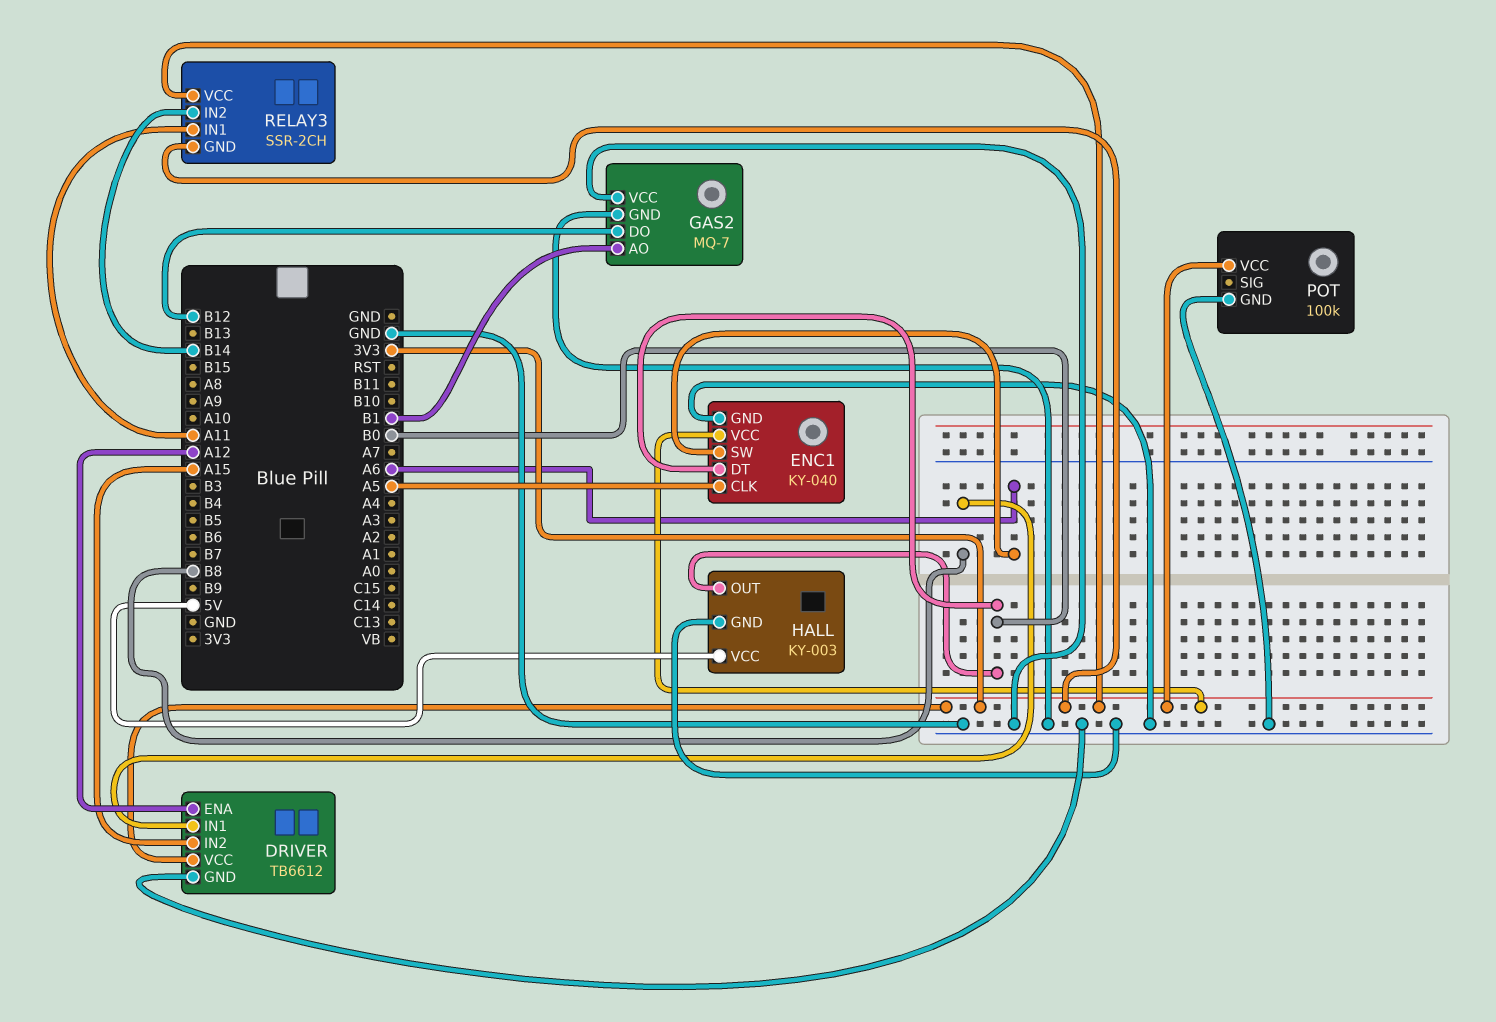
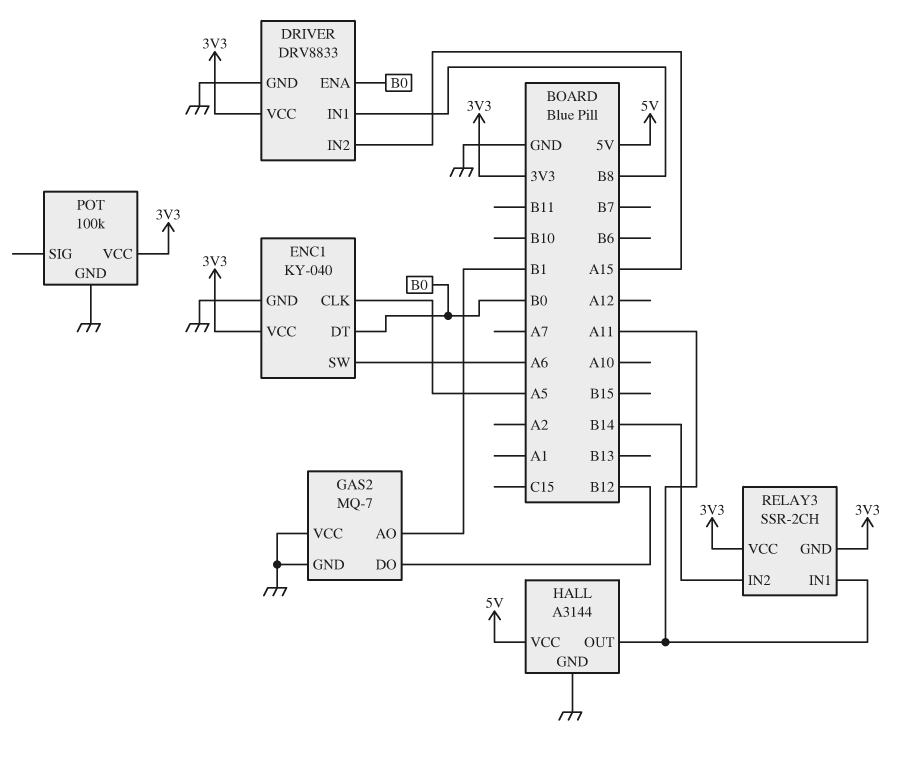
DRIVER: TB6612 -> DRV8833
DRIVER pin ENA: A12 -> B0
HALL: KY-003 -> A3144
HALL pin OUT: B0 -> A11

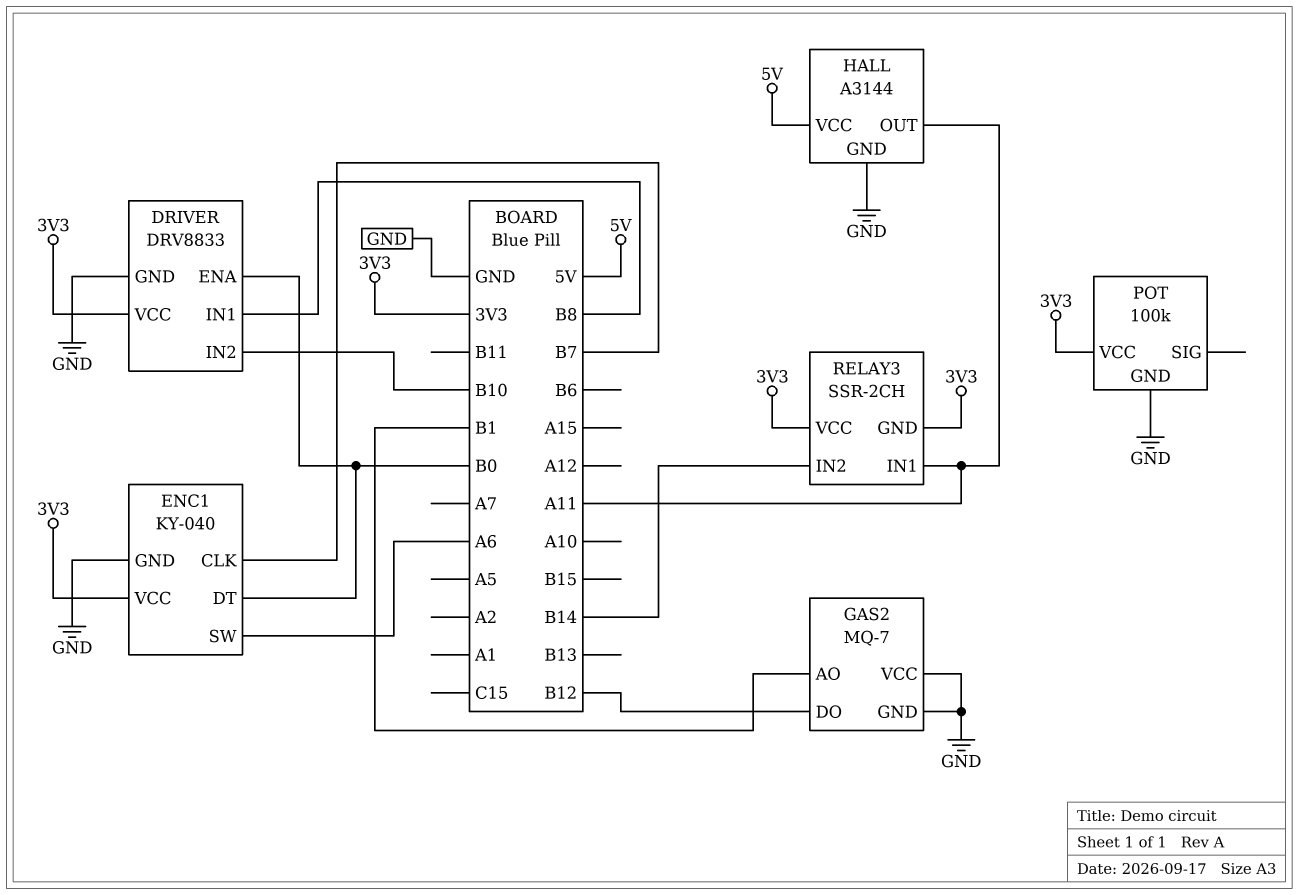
DRIVER pin IN2: A15 -> B10
ENC1 pin CLK: A5 -> B7

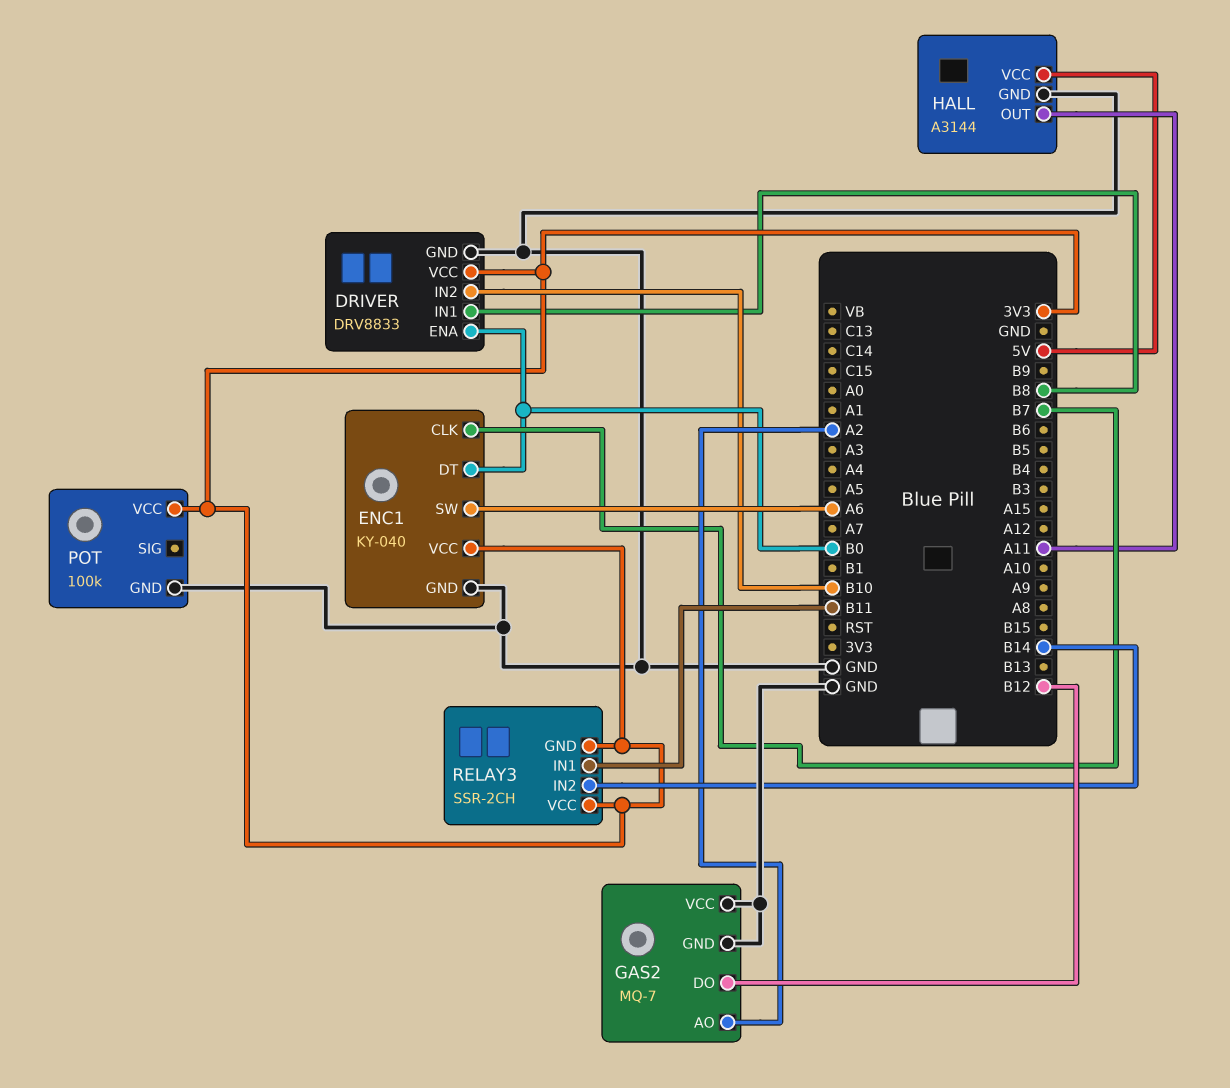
GAS2 pin AO: B1 -> A2
RELAY3 pin IN1: A11 -> B11

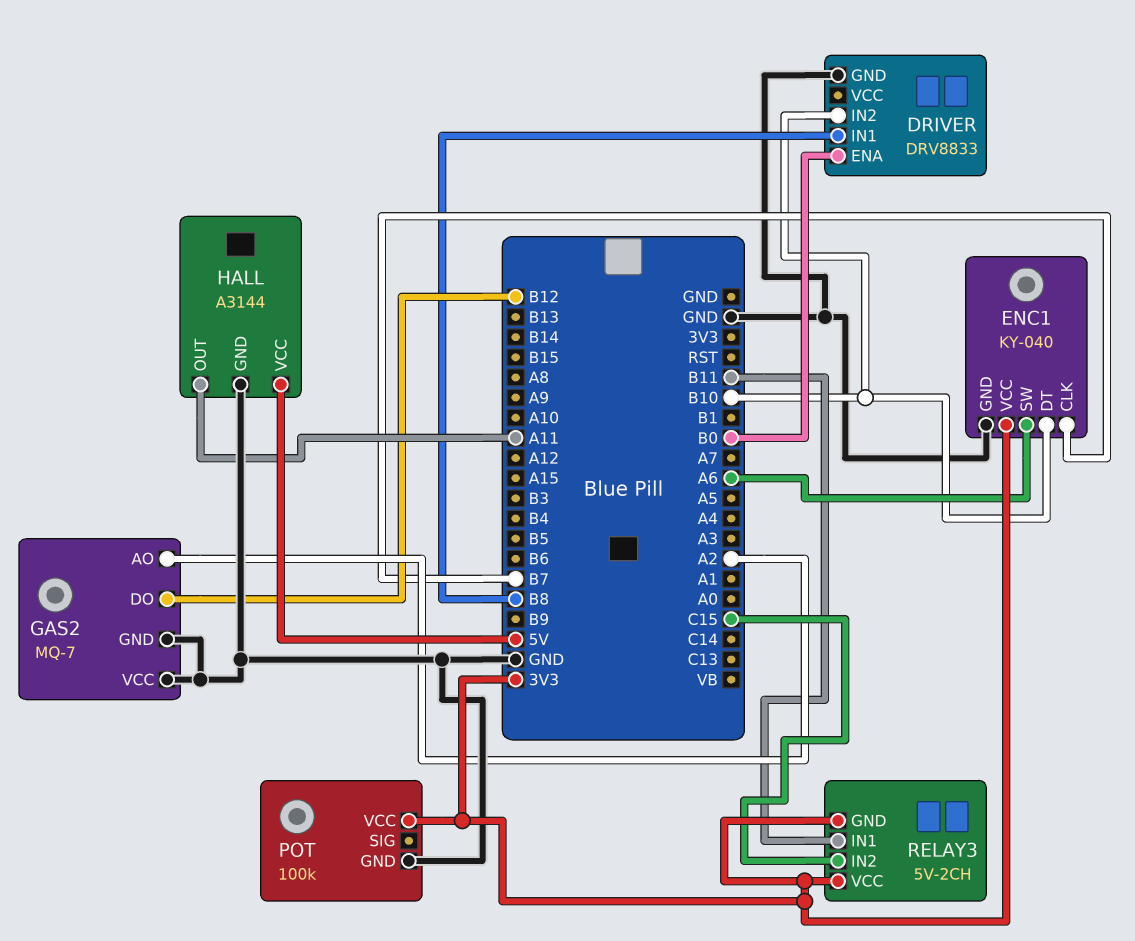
DRIVER pin VCC: 3V3 -> none
ENC1 pin DT: B0 -> B10
RELAY3: SSR-2CH -> 5V-2CH
RELAY3 pin IN2: B14 -> C15

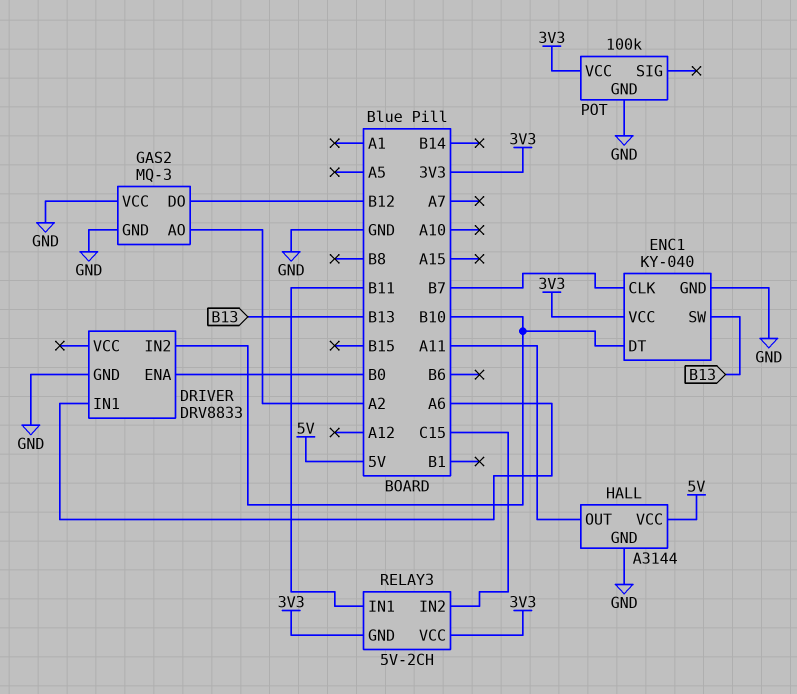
DRIVER pin IN1: B8 -> A6
ENC1 pin SW: A6 -> B13
GAS2: MQ-7 -> MQ-3

